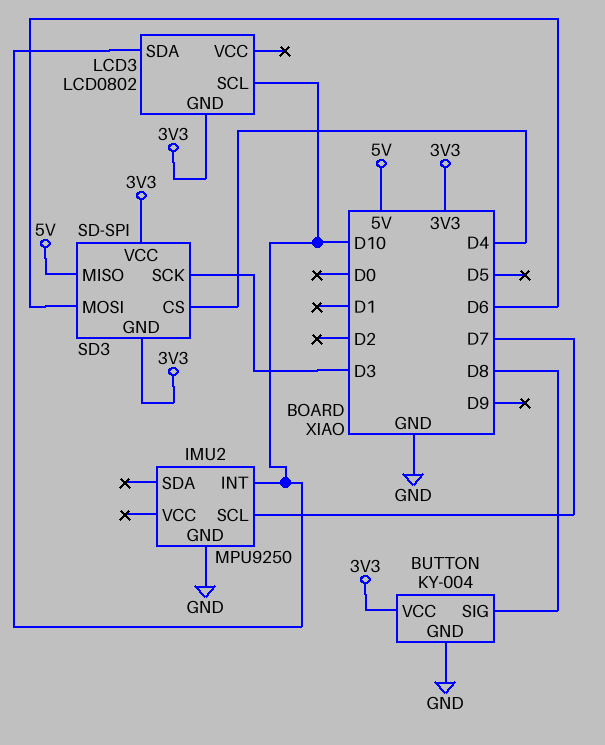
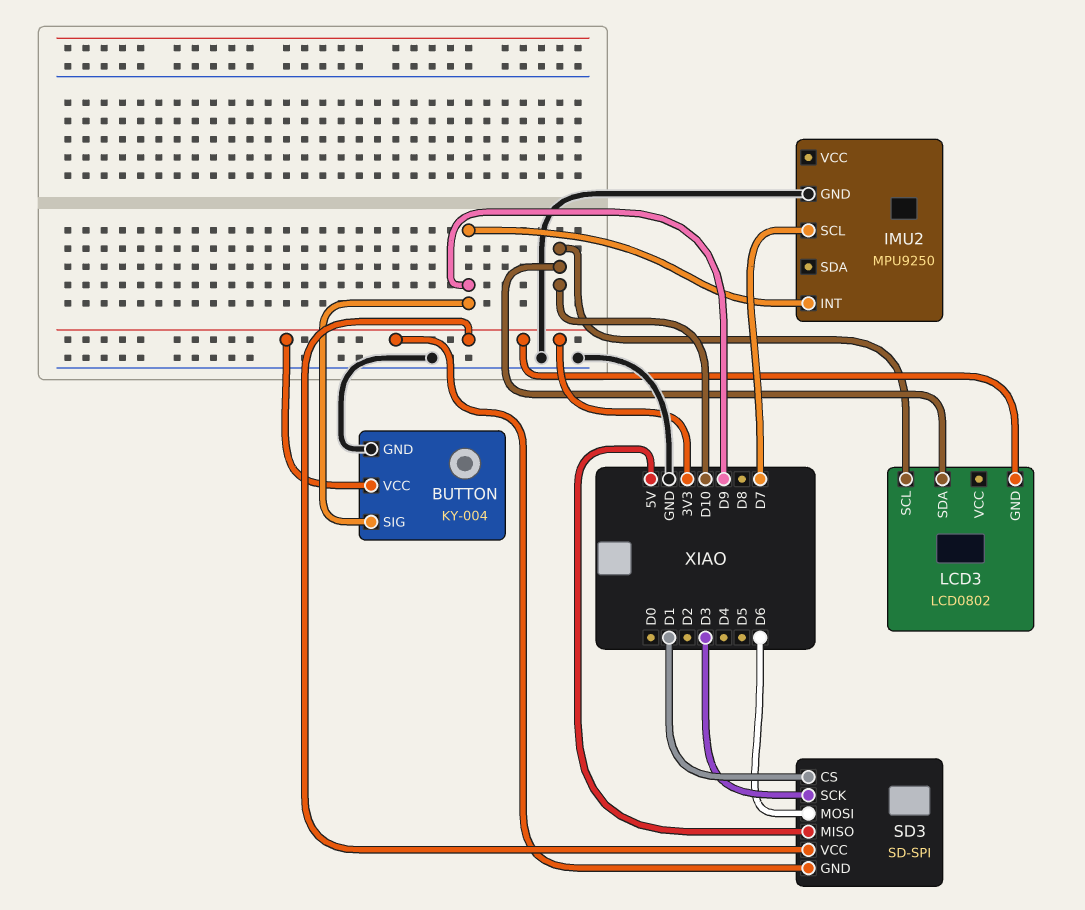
BUTTON pin SIG: D8 -> D9
IMU2 pin INT: D10 -> D9
SD3 pin CS: D4 -> D1

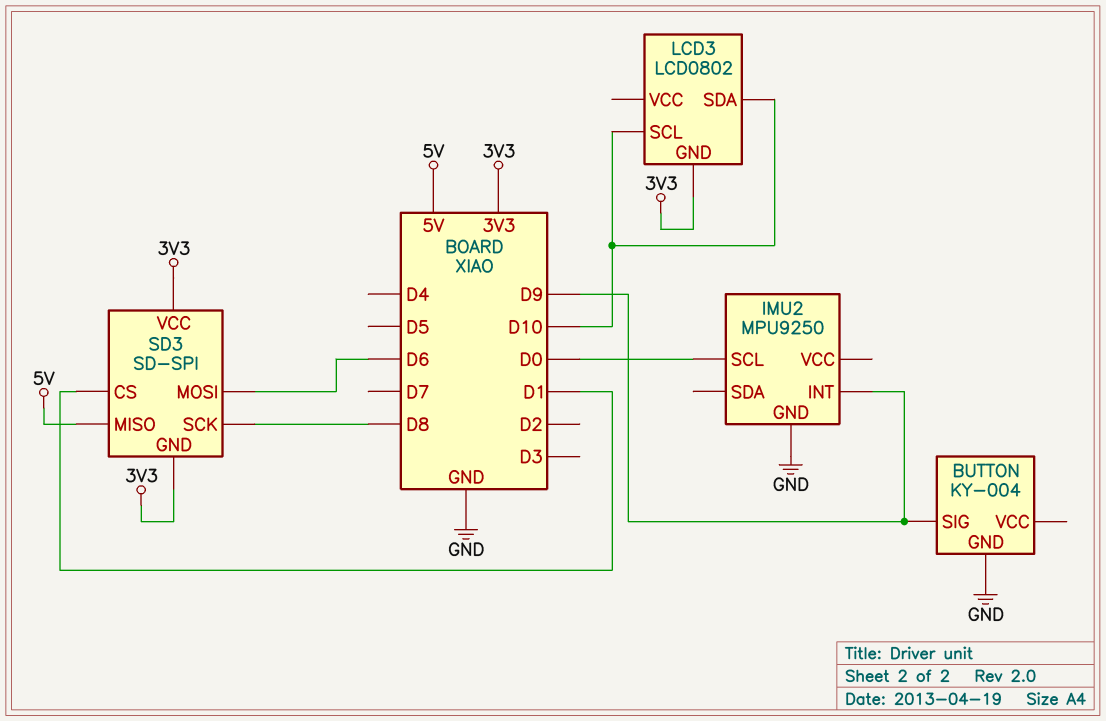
BUTTON pin VCC: 3V3 -> none
IMU2 pin SCL: D7 -> D0
SD3 pin SCK: D3 -> D8

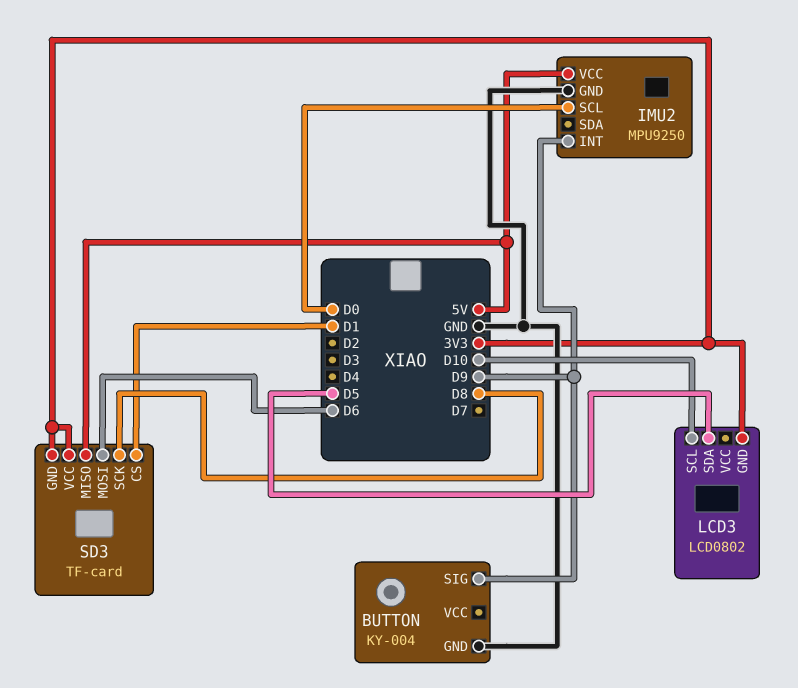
IMU2 pin VCC: none -> 5V
LCD3 pin SDA: D10 -> D5
SD3: SD-SPI -> TF-card

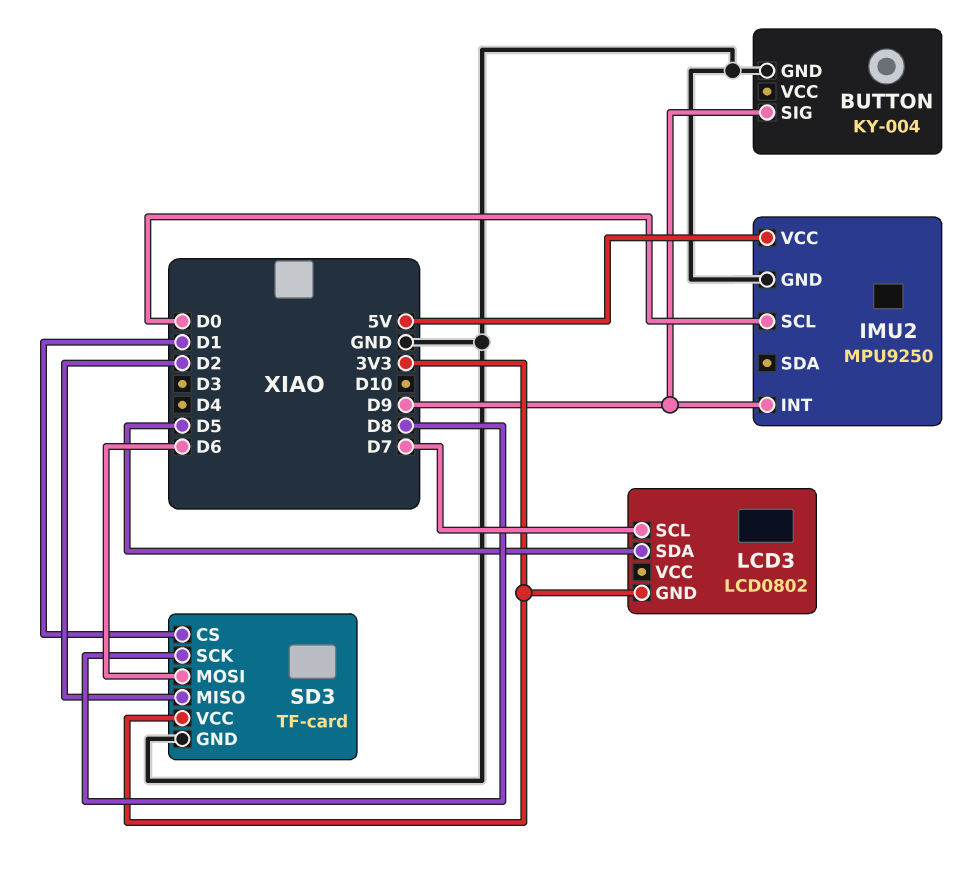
LCD3 pin SCL: D10 -> D7
SD3 pin GND: 3V3 -> GND
SD3 pin MISO: 5V -> D2

